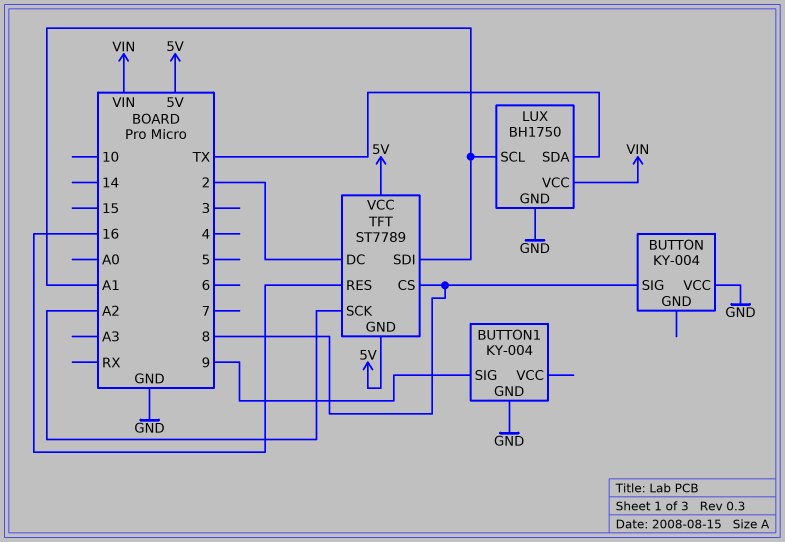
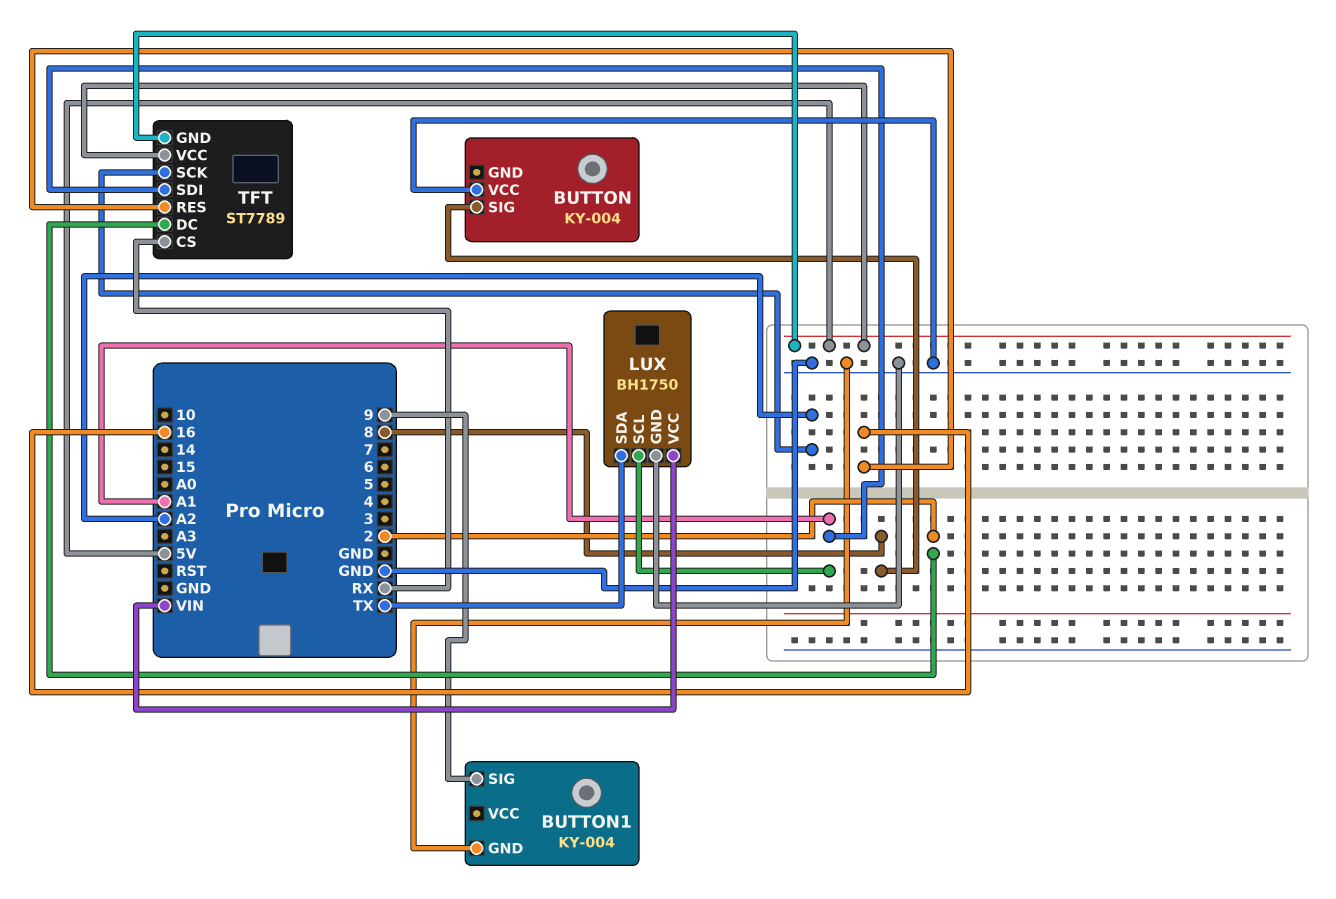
TFT pin CS: 8 -> RX

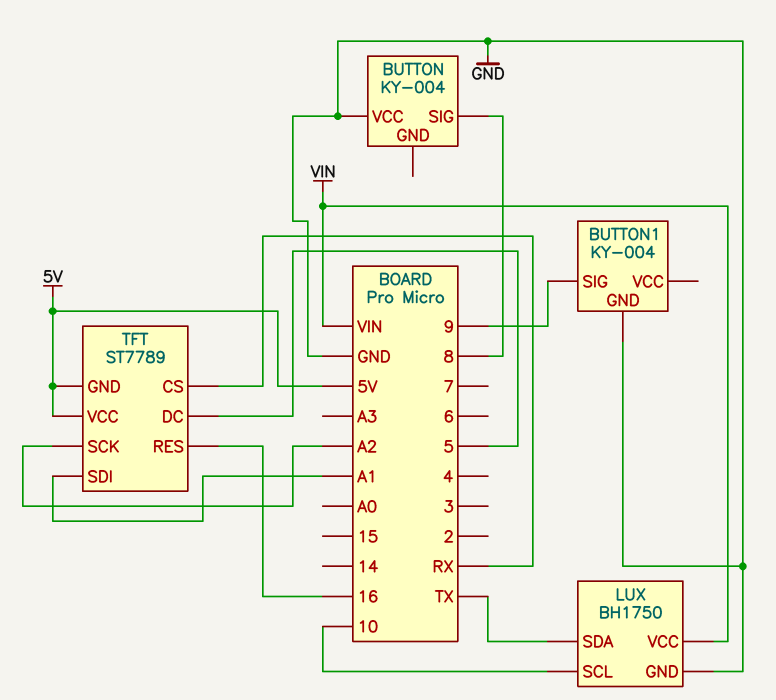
LUX pin SCL: A1 -> 10
TFT pin DC: 2 -> 5

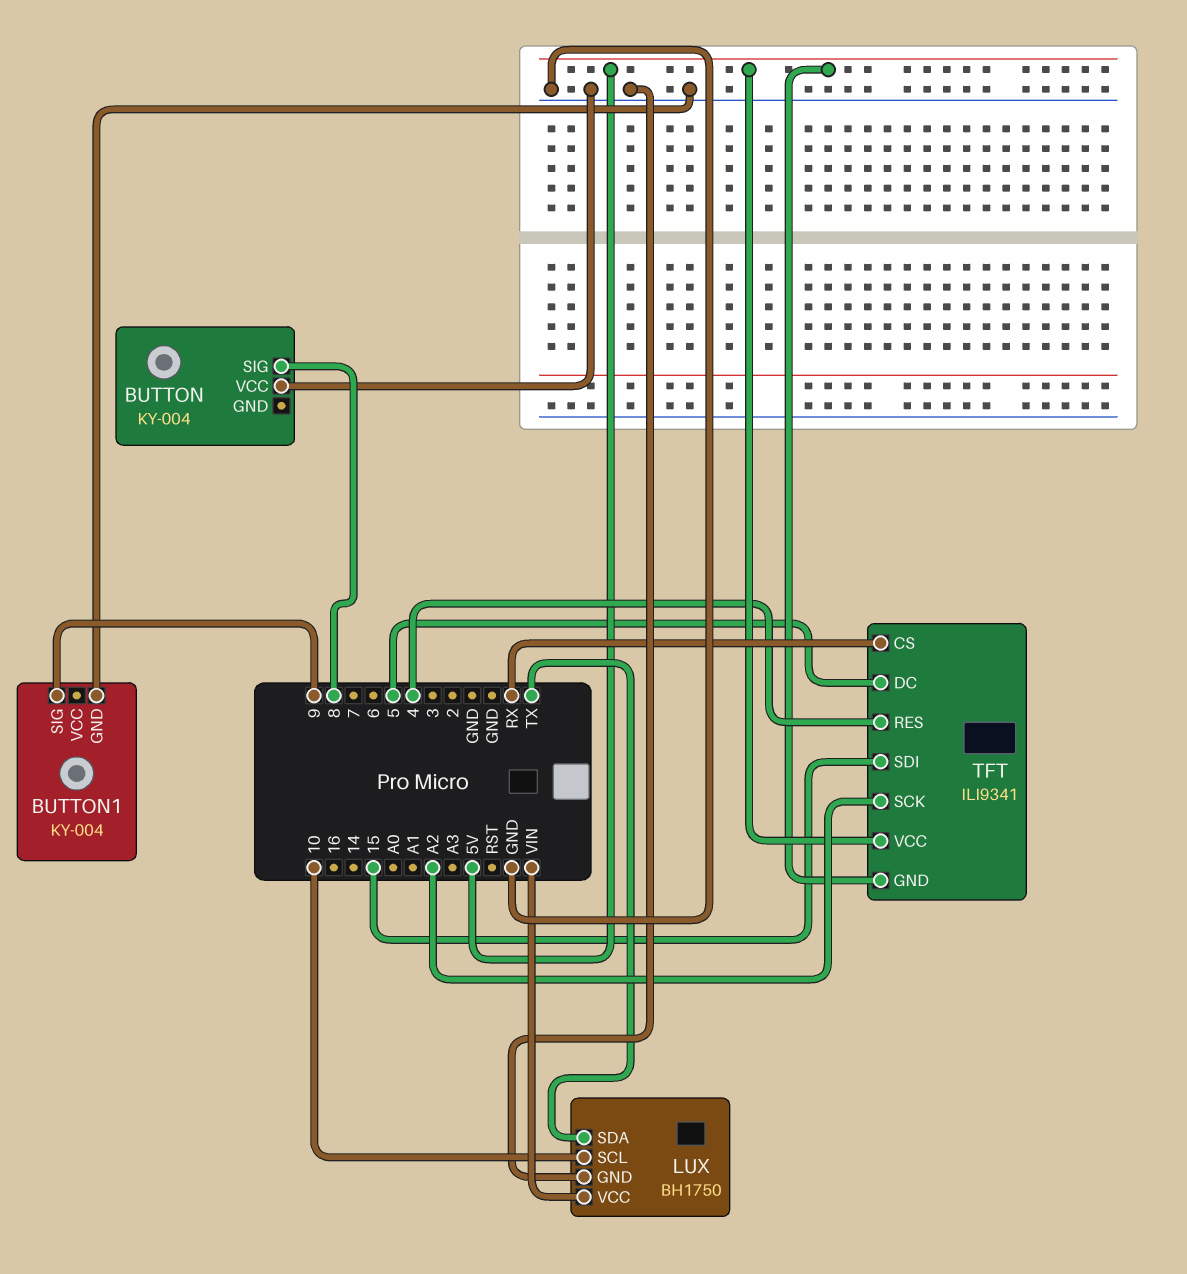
TFT: ST7789 -> ILI9341
TFT pin RES: 16 -> 4
TFT pin SDI: A1 -> 15

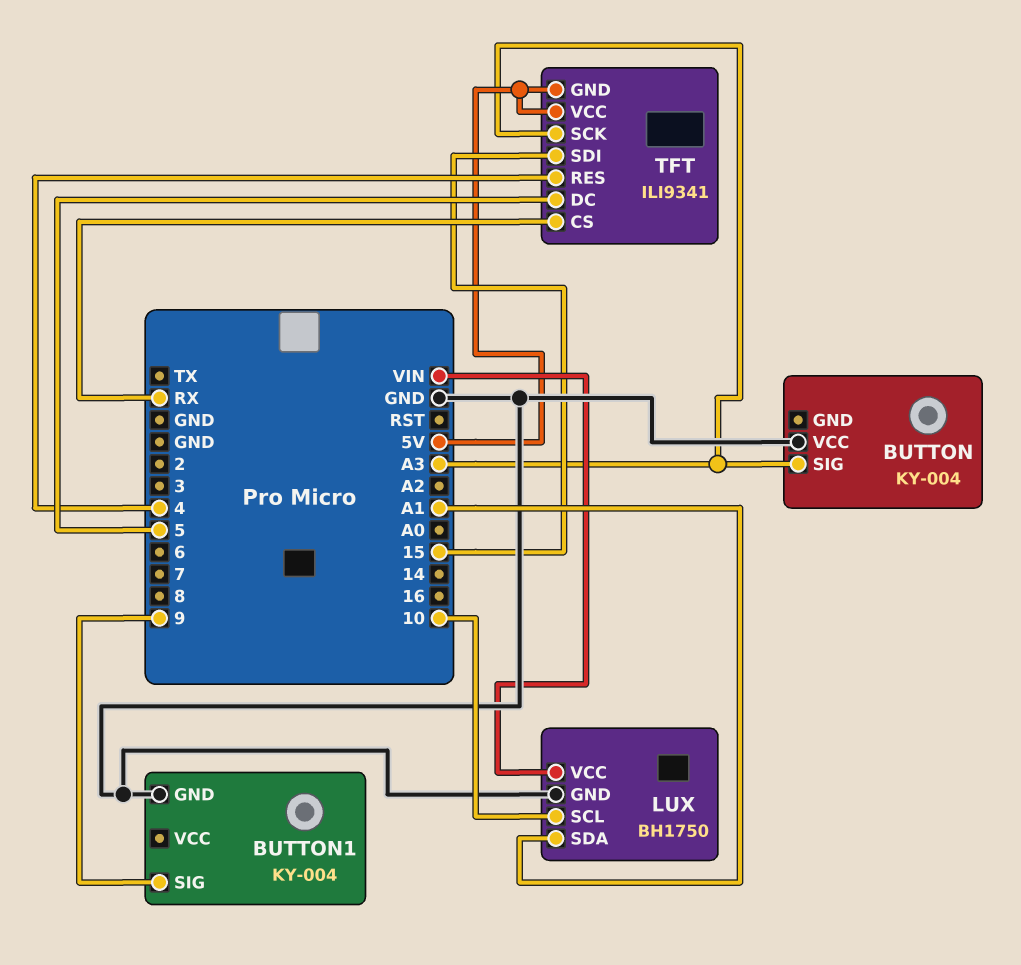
BUTTON pin SIG: 8 -> A3
LUX pin SDA: TX -> A1
TFT pin SCK: A2 -> A3

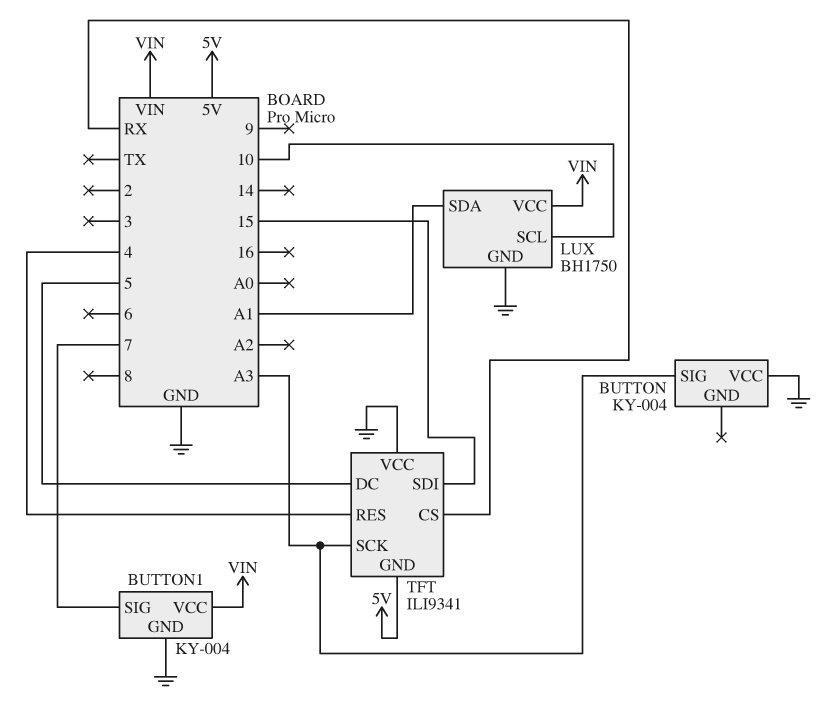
BUTTON1 pin SIG: 9 -> 7
BUTTON1 pin VCC: none -> VIN
TFT pin VCC: 5V -> GND

